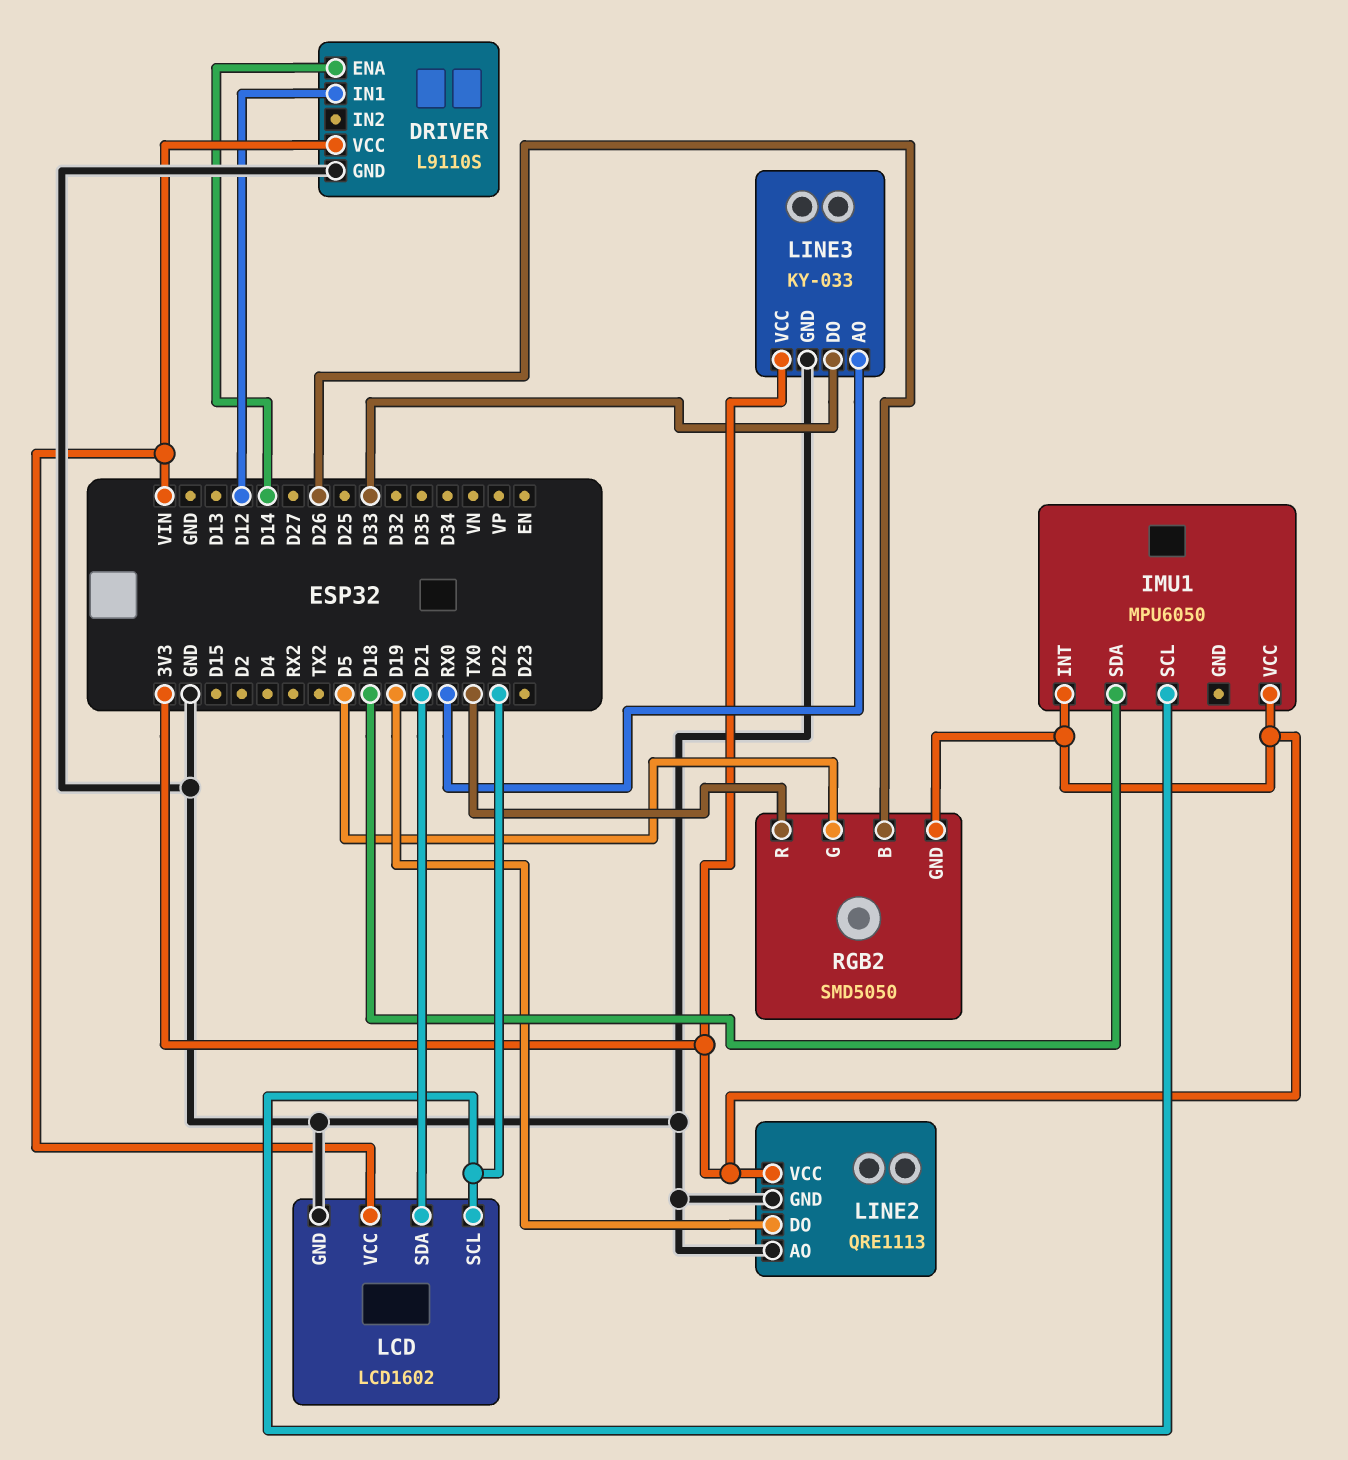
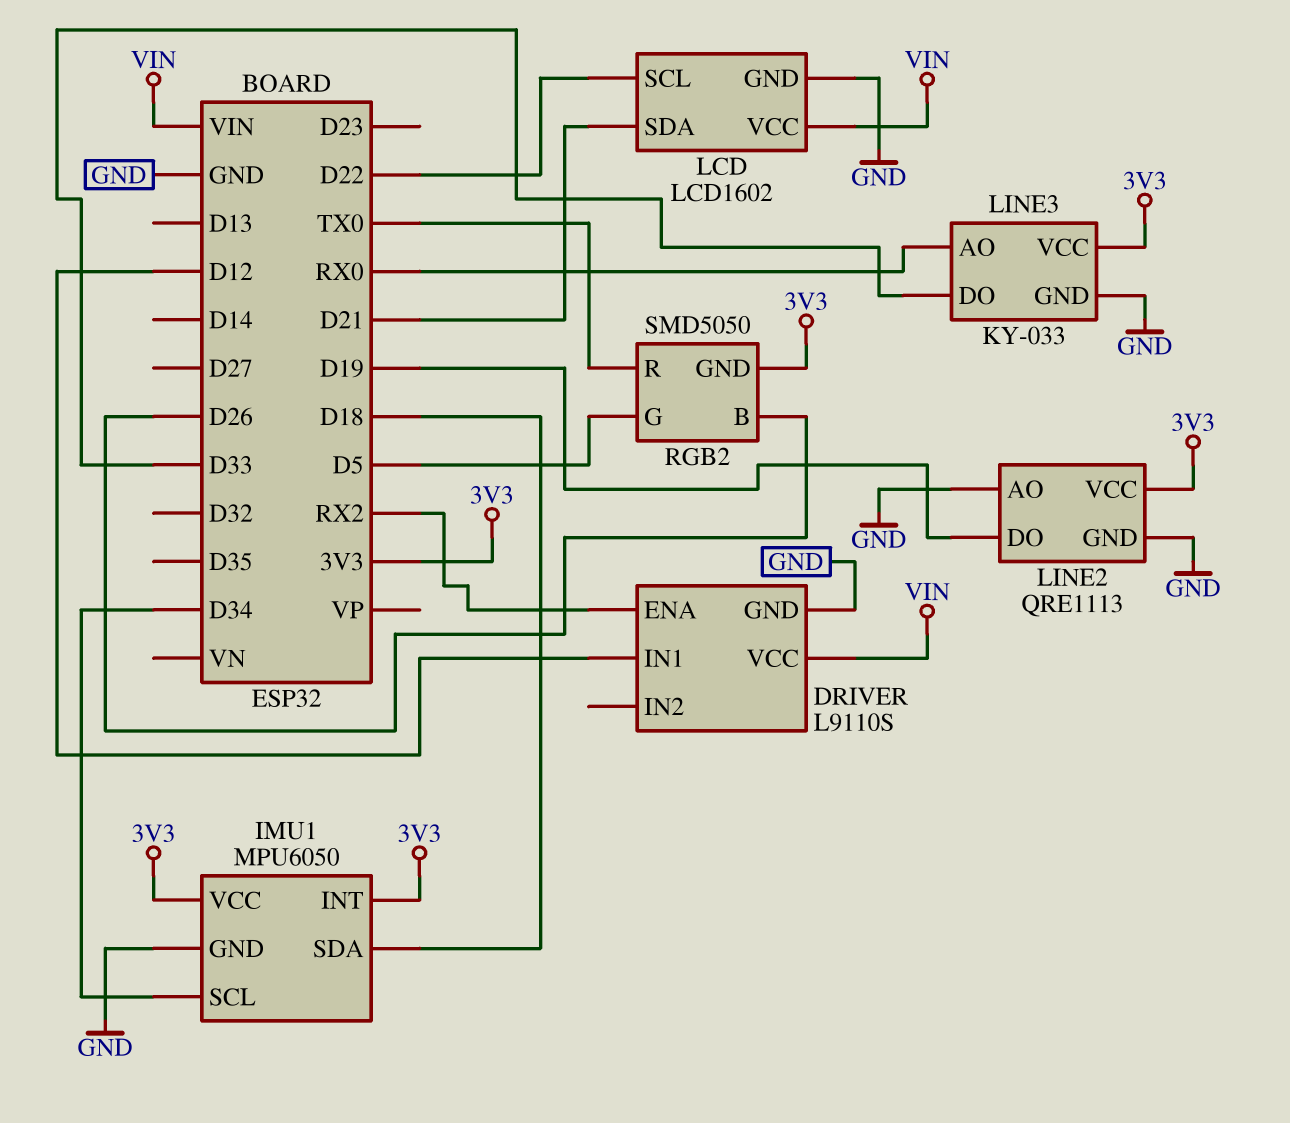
DRIVER pin ENA: D14 -> RX2
IMU1 pin GND: none -> GND
IMU1 pin SCL: D22 -> D34

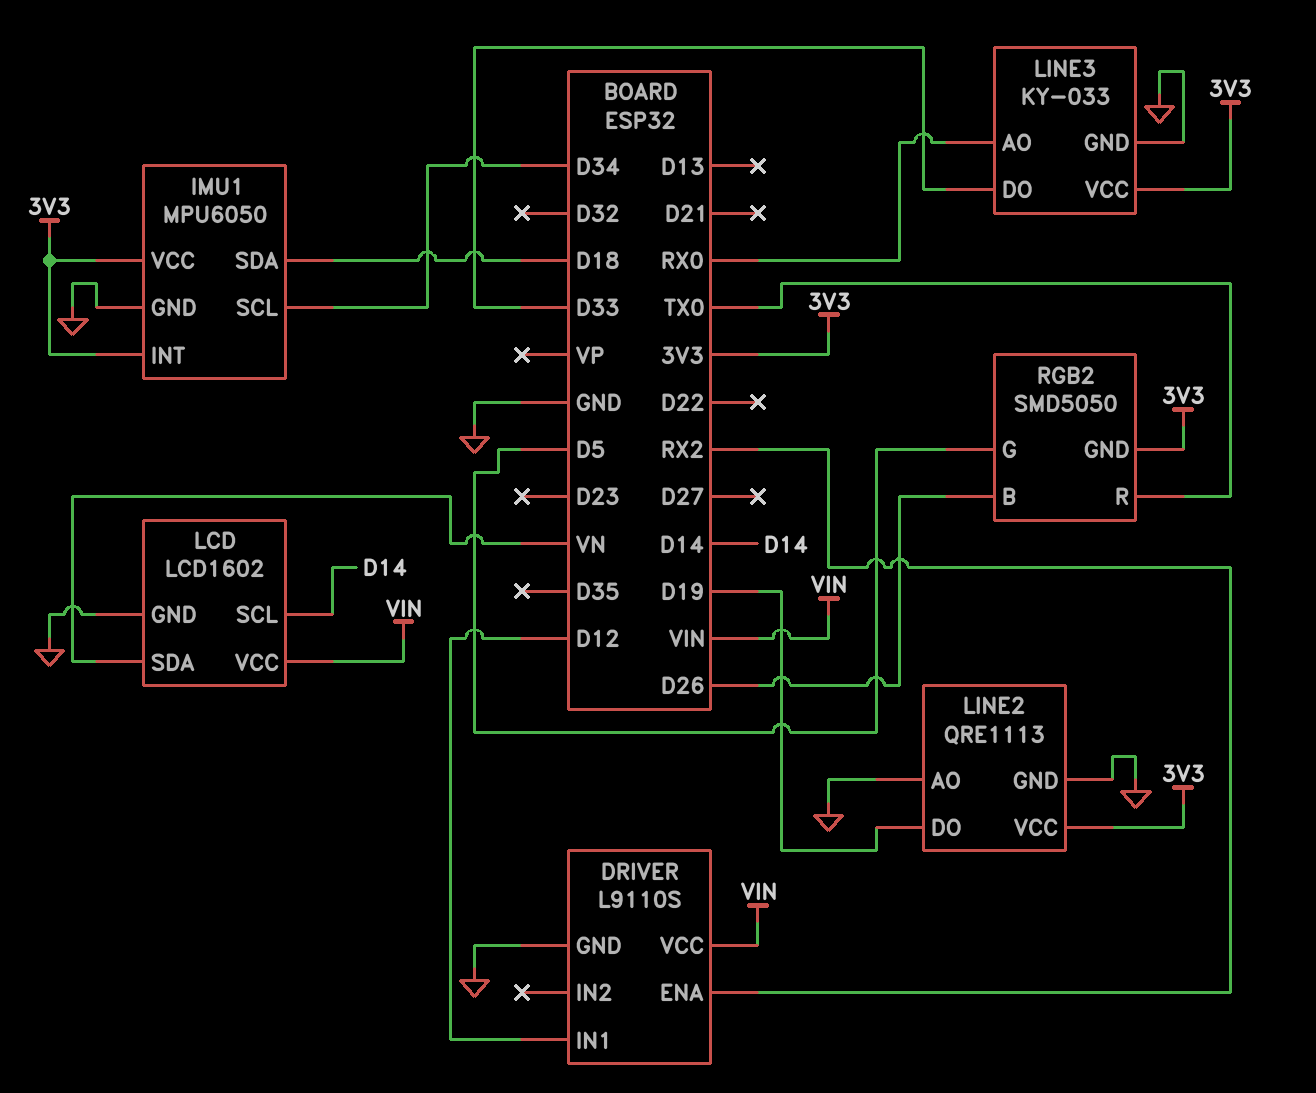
LCD pin SCL: D22 -> D14
LCD pin SDA: D21 -> VN

